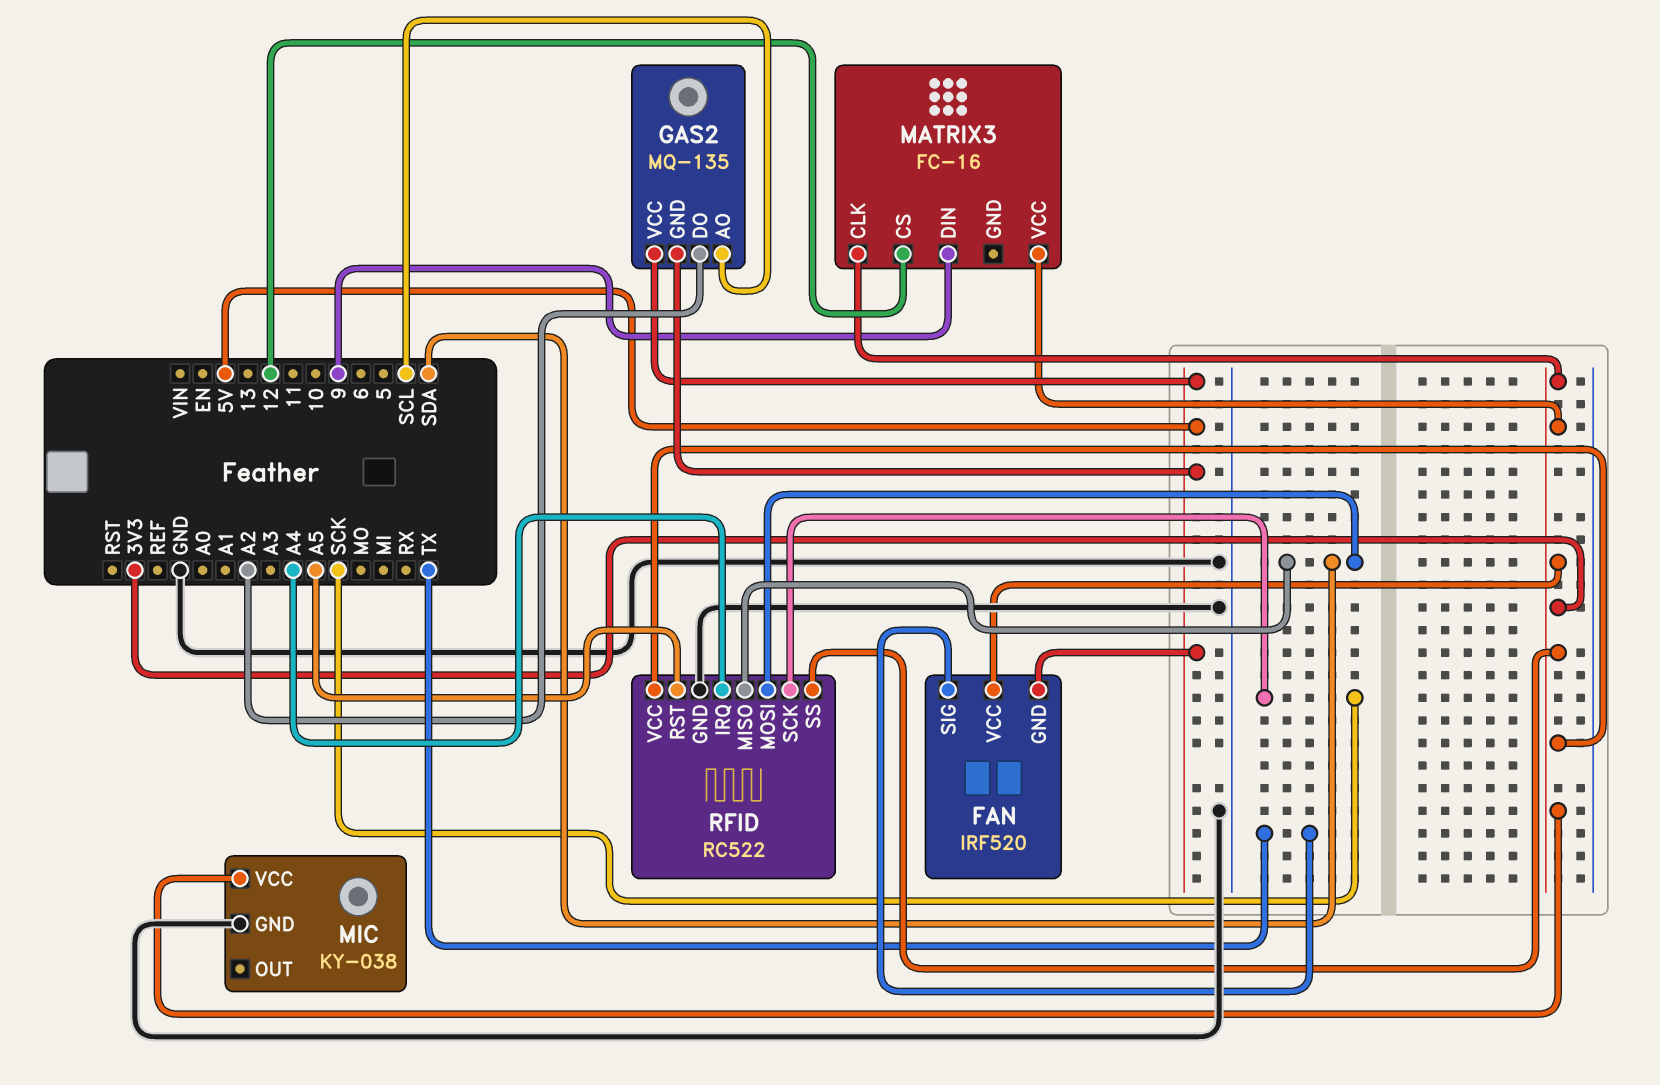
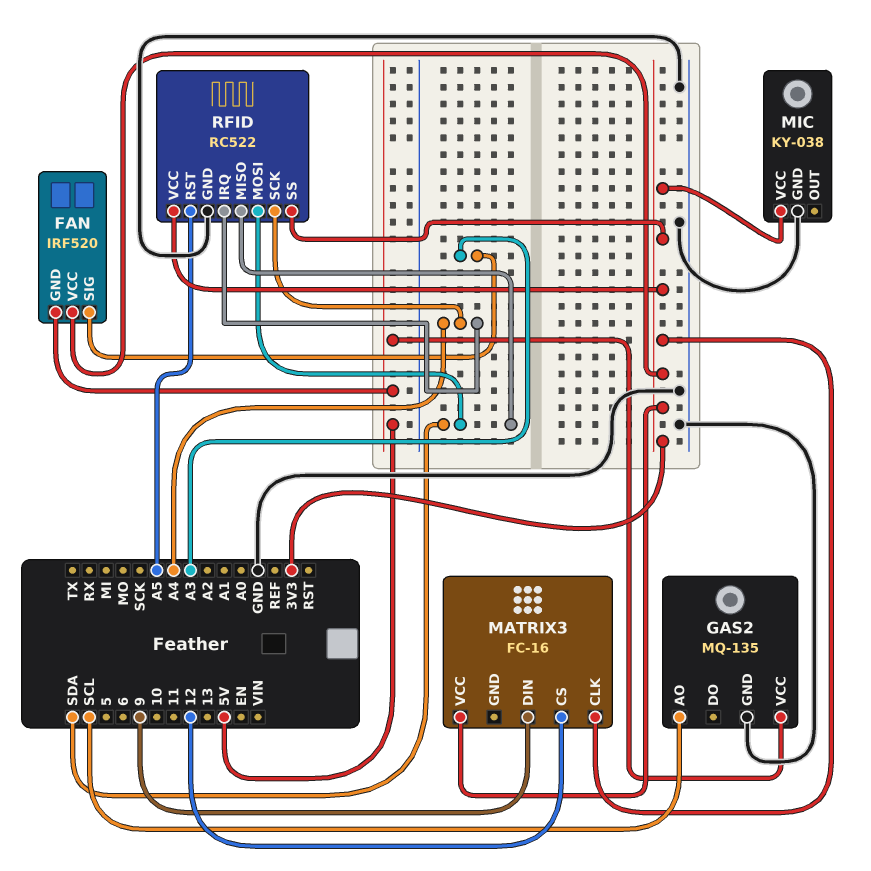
FAN pin SIG: TX -> A3
GAS2 pin DO: A2 -> none
GAS2 pin GND: 5V -> GND
RFID pin SCK: SCK -> A4

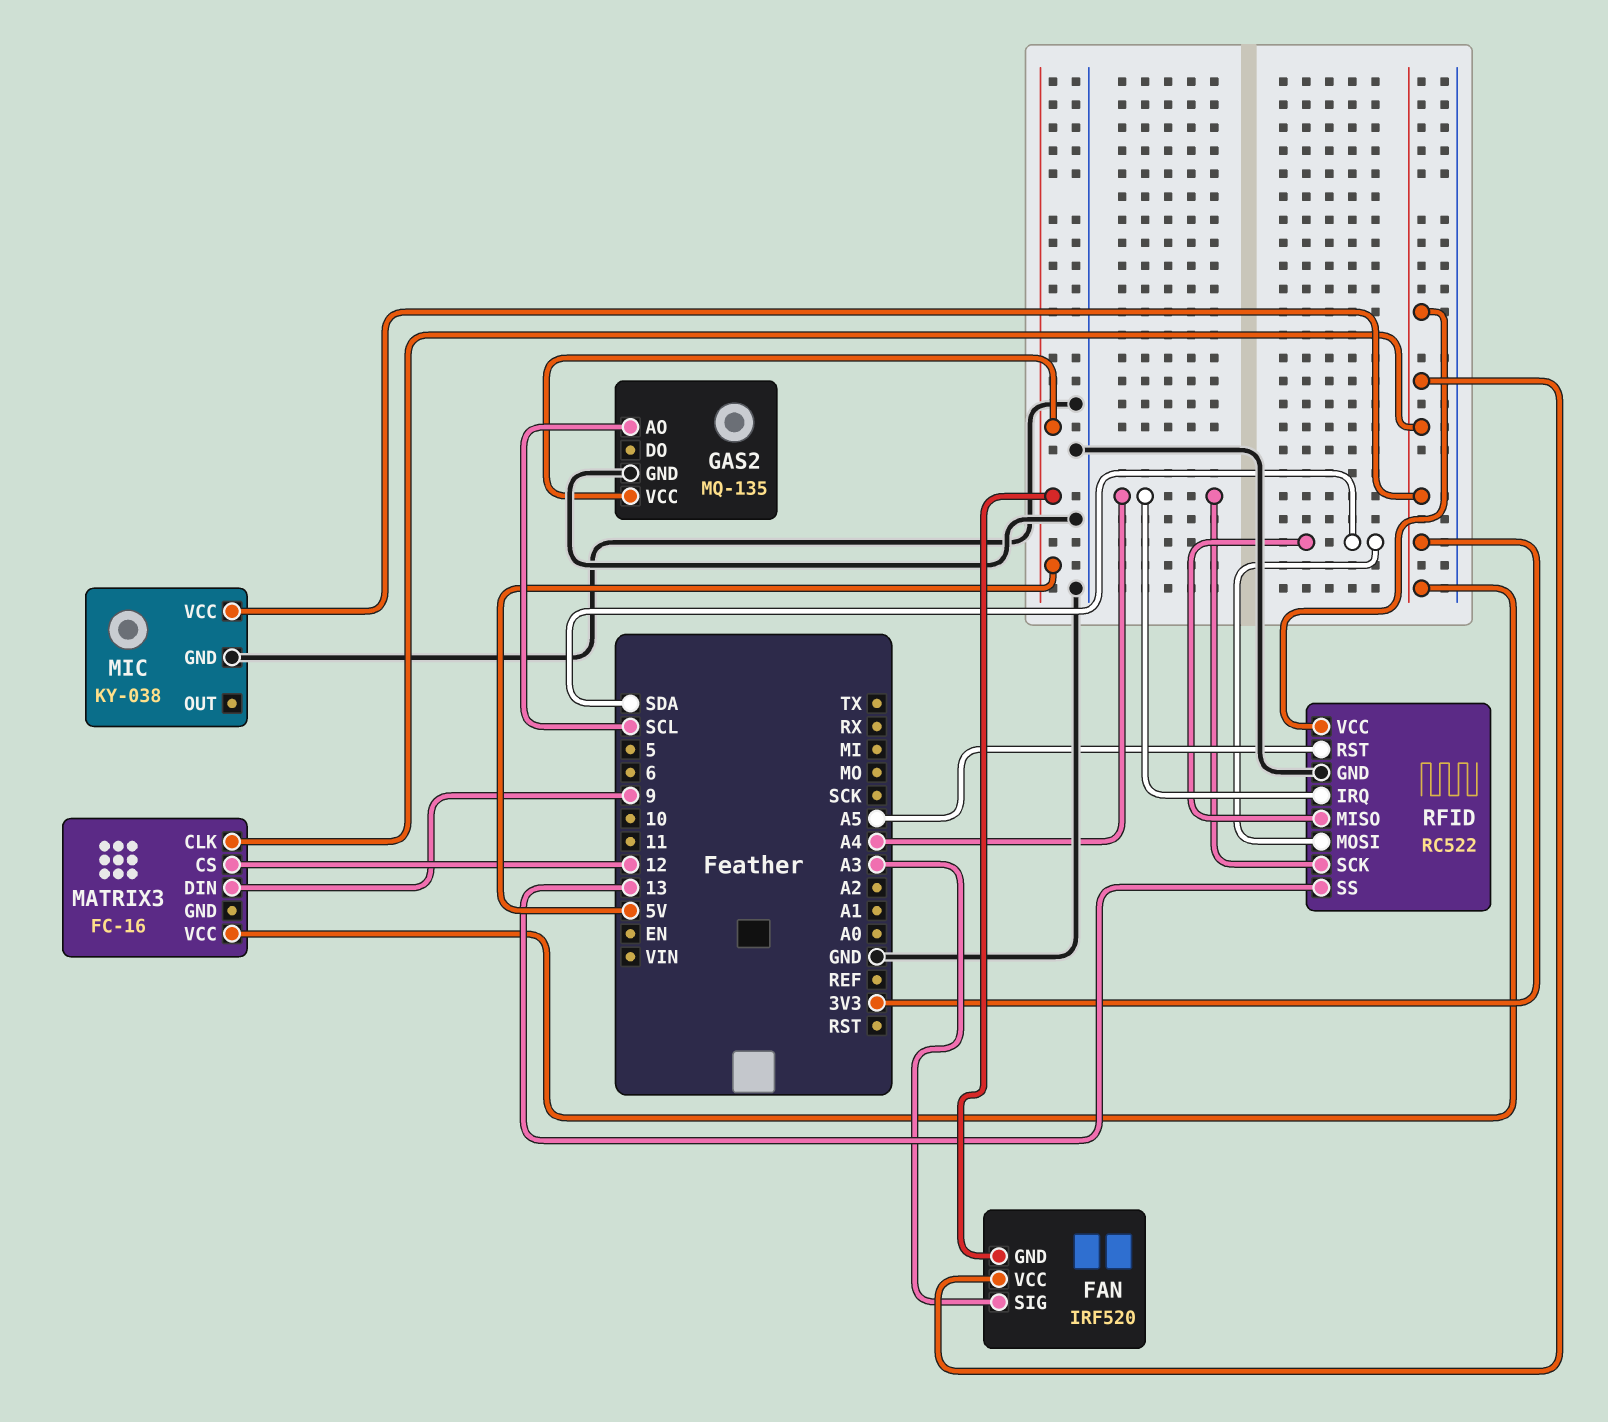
RFID pin SS: 3V3 -> 13

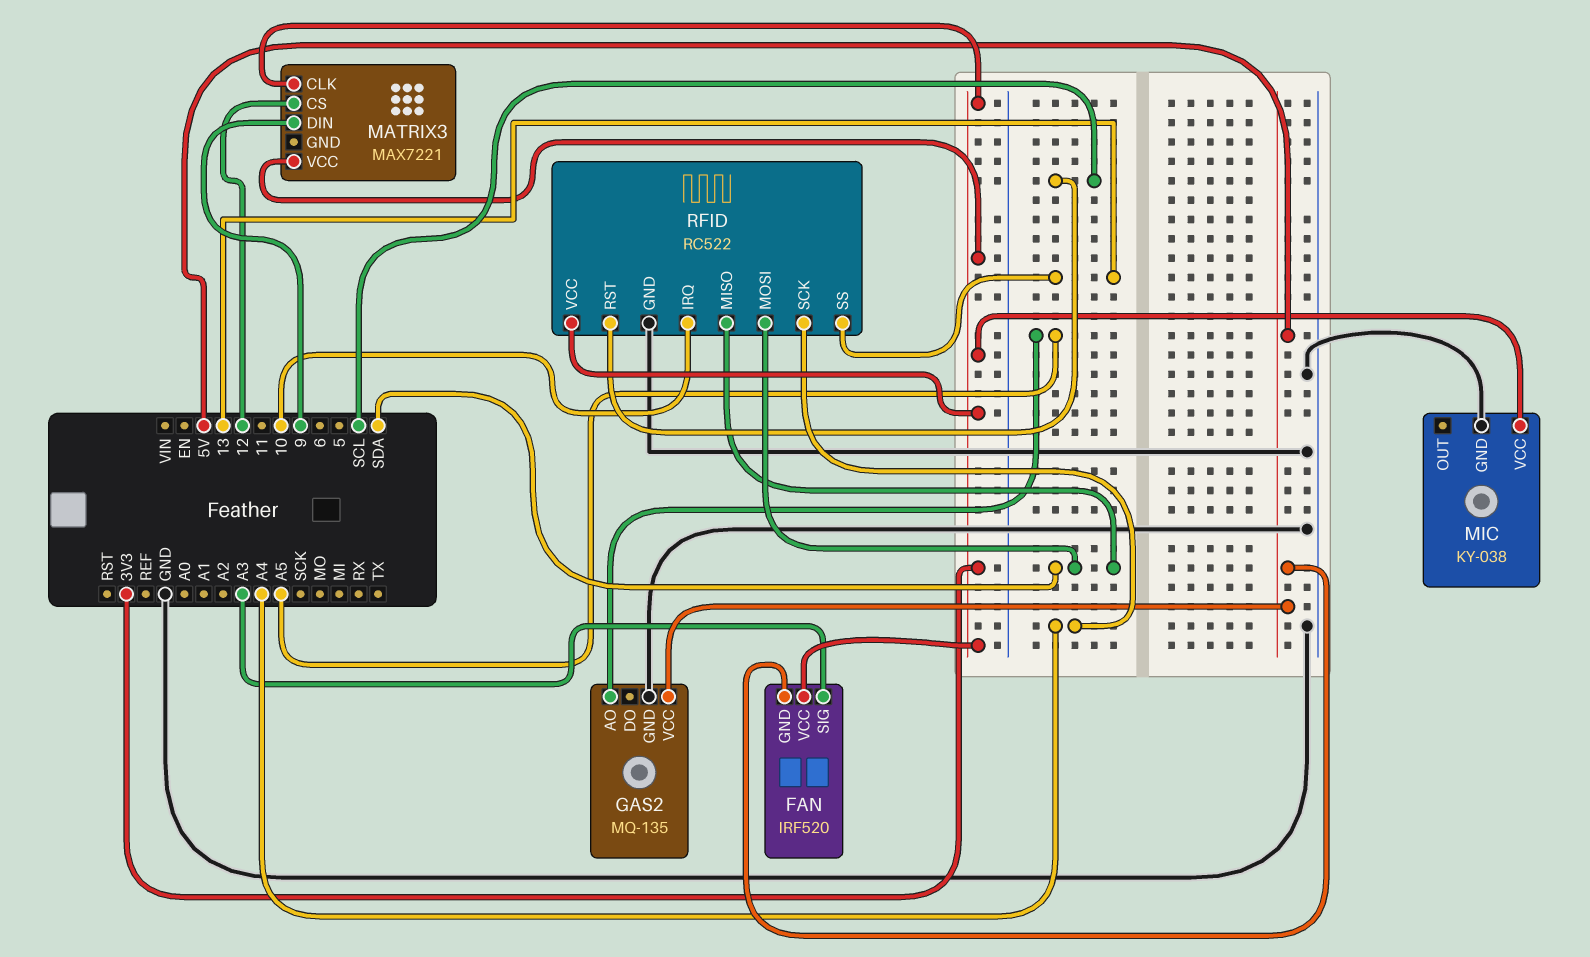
GAS2 pin AO: SCL -> A5
MATRIX3: FC-16 -> MAX7221
RFID pin IRQ: A4 -> 10
RFID pin RST: A5 -> SCL

